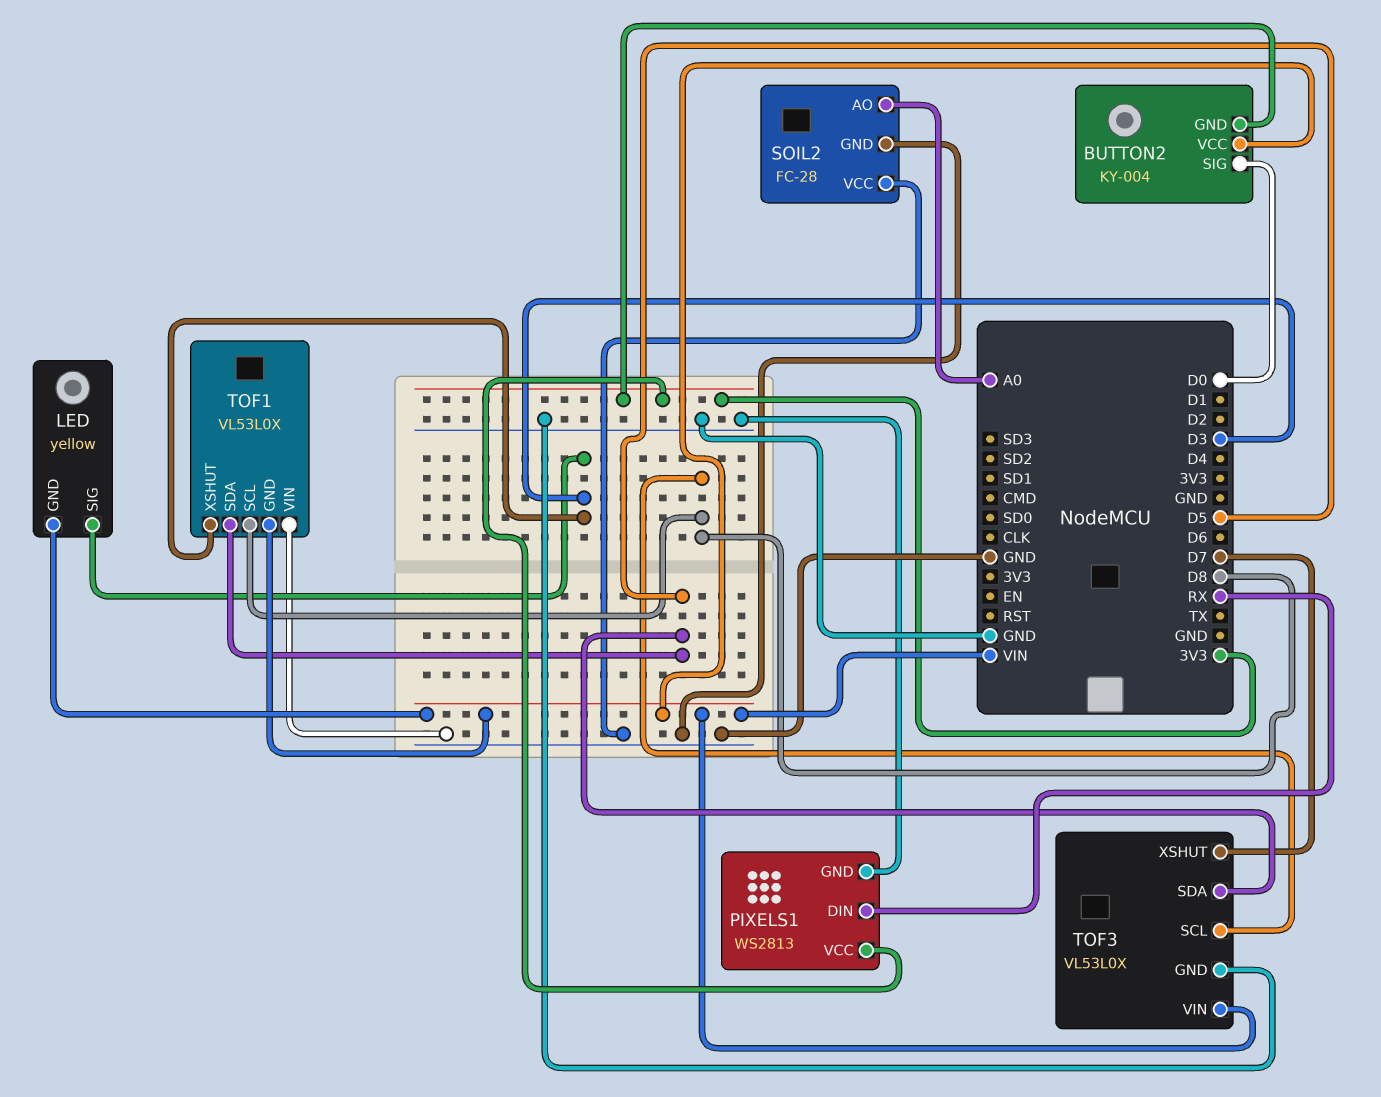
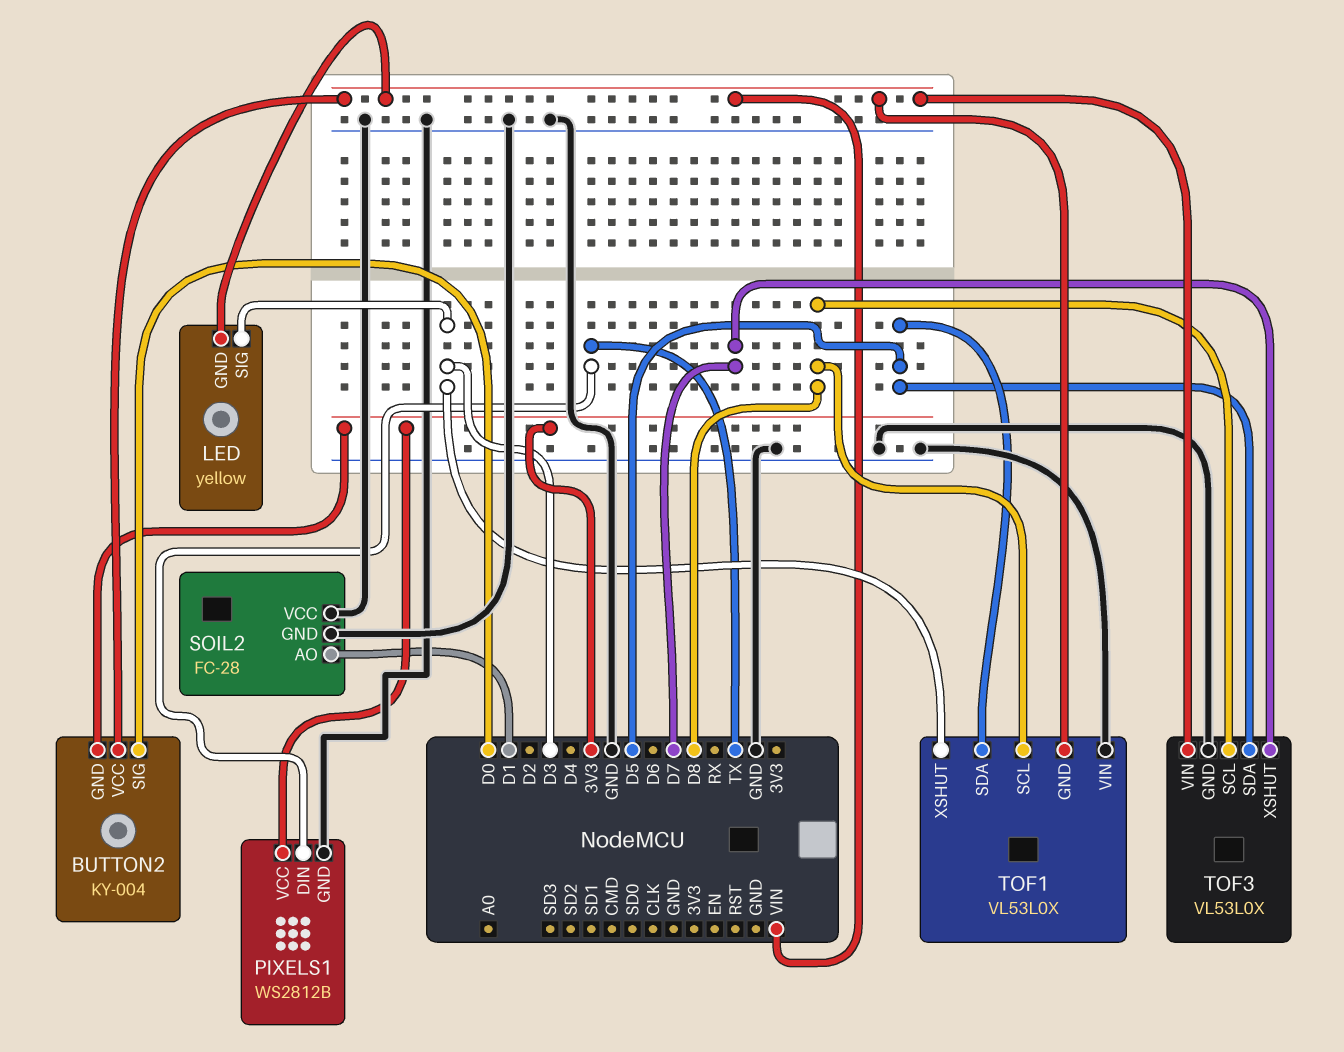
PIXELS1: WS2813 -> WS2812B
PIXELS1 pin DIN: RX -> TX
SOIL2 pin AO: A0 -> D1

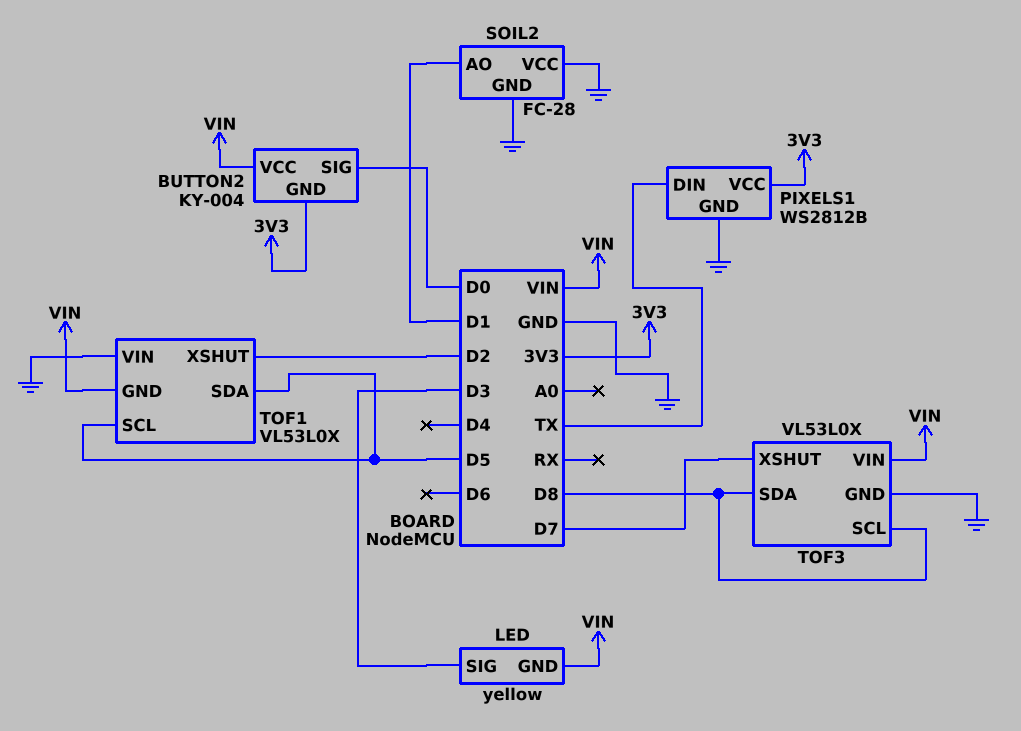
TOF1 pin SCL: D8 -> D5
TOF1 pin XSHUT: D3 -> D2
TOF3 pin SDA: D5 -> D8

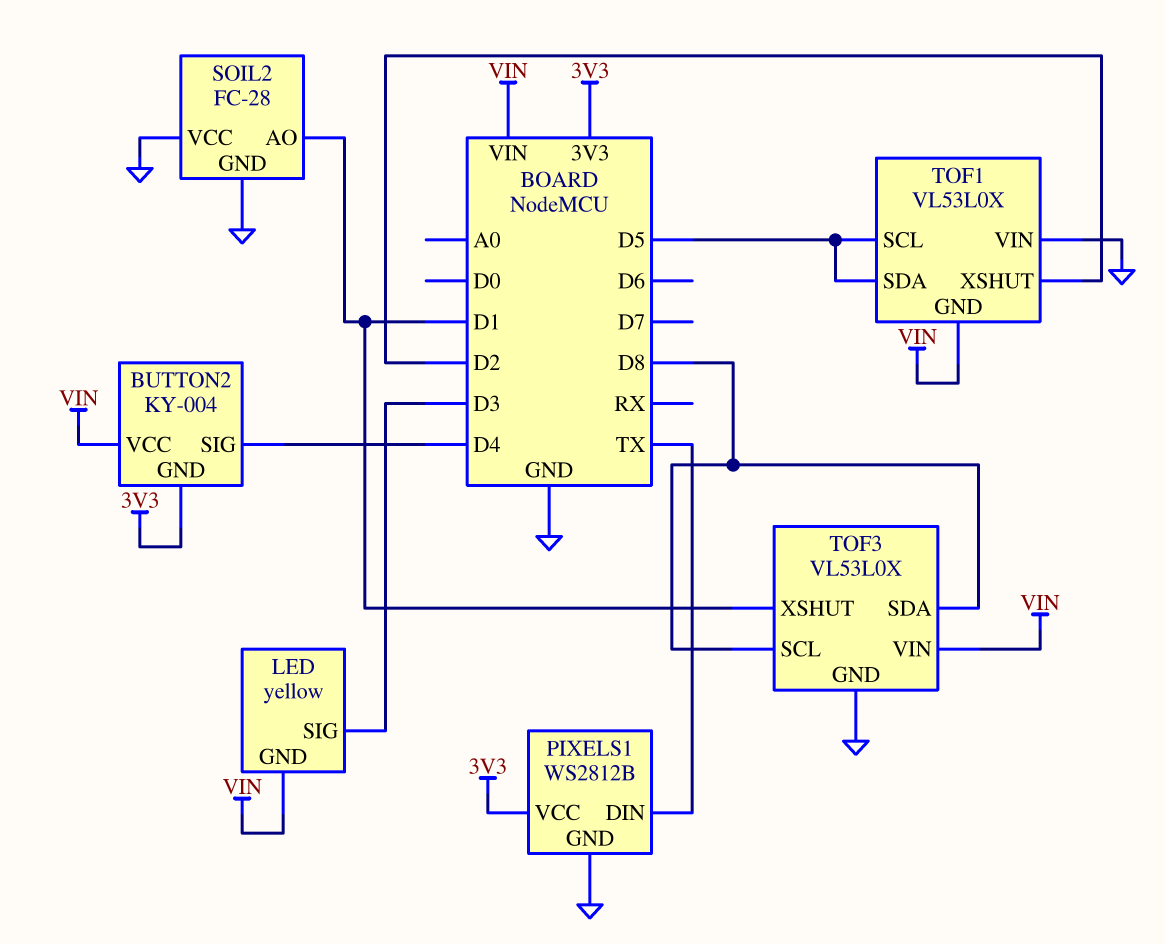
BUTTON2 pin SIG: D0 -> D4
TOF3 pin XSHUT: D7 -> D1

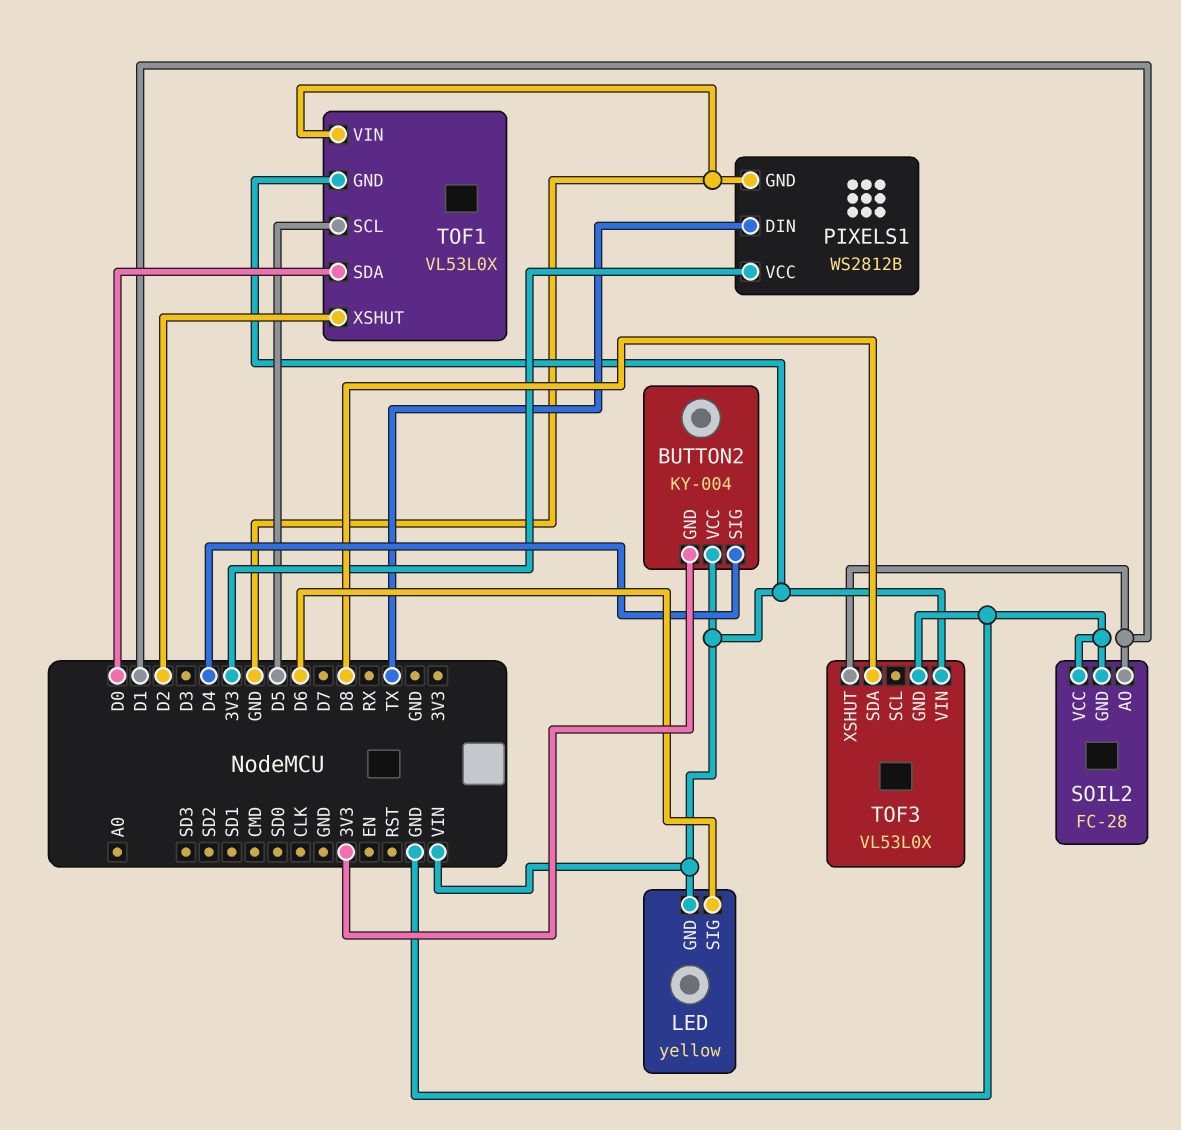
LED pin SIG: D3 -> D6
TOF1 pin SDA: D5 -> D0
TOF3 pin SCL: D8 -> none

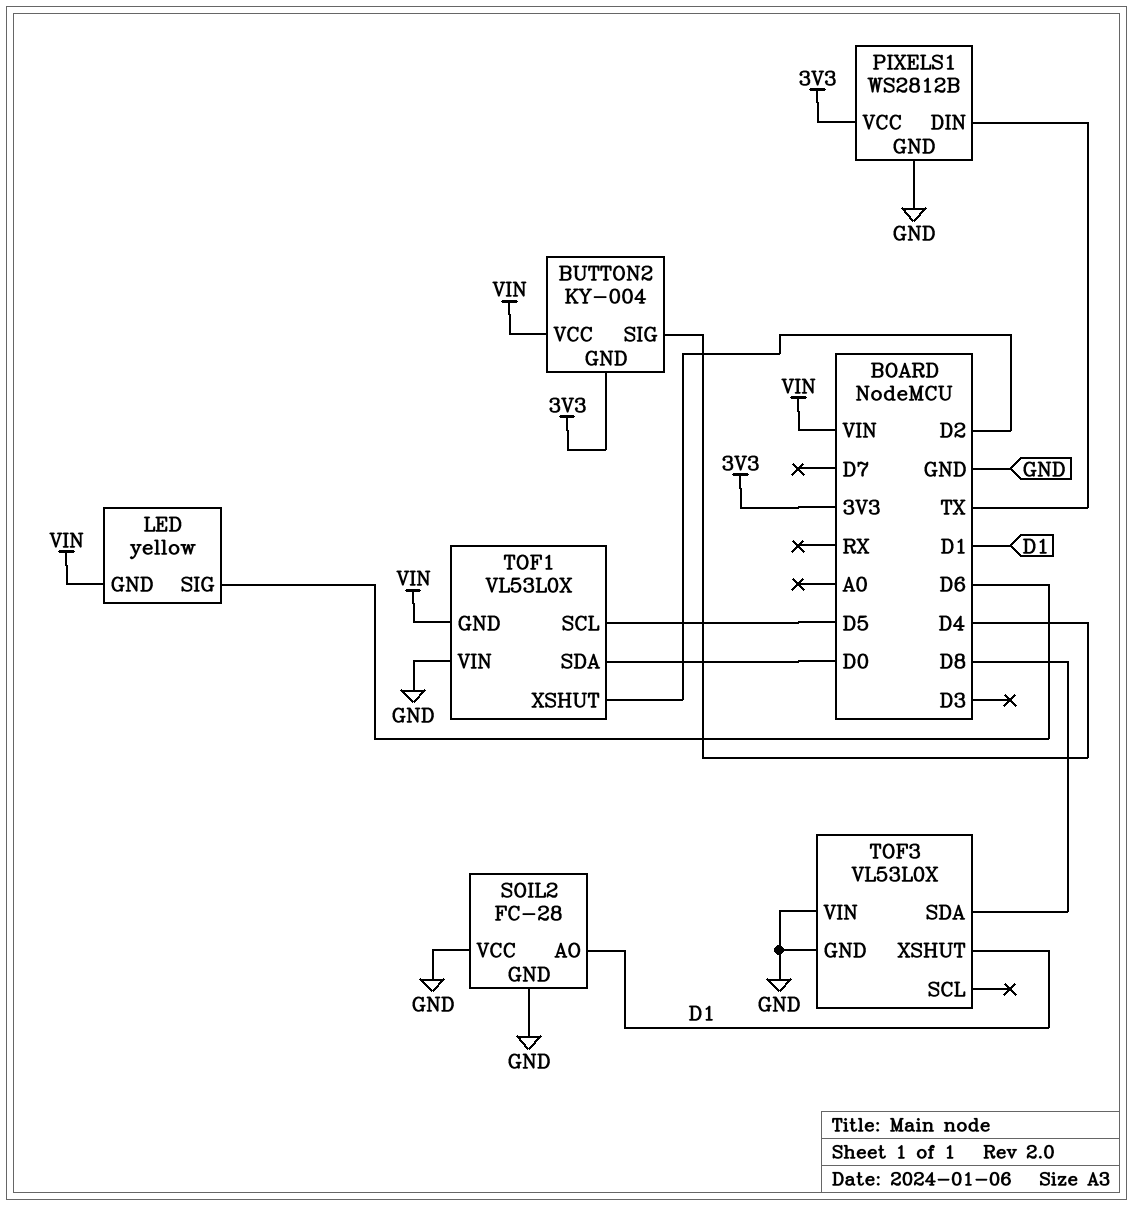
TOF3 pin VIN: VIN -> GND

